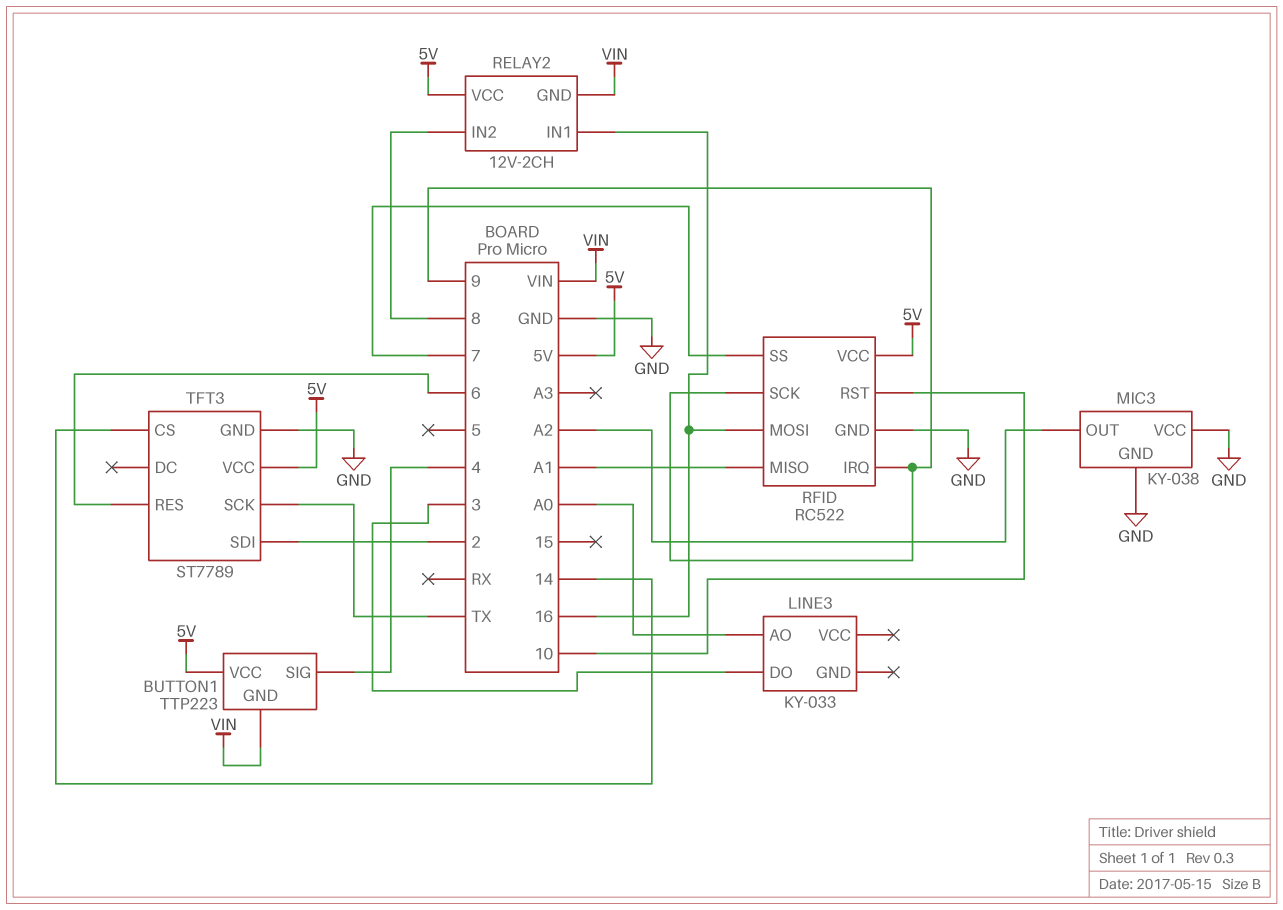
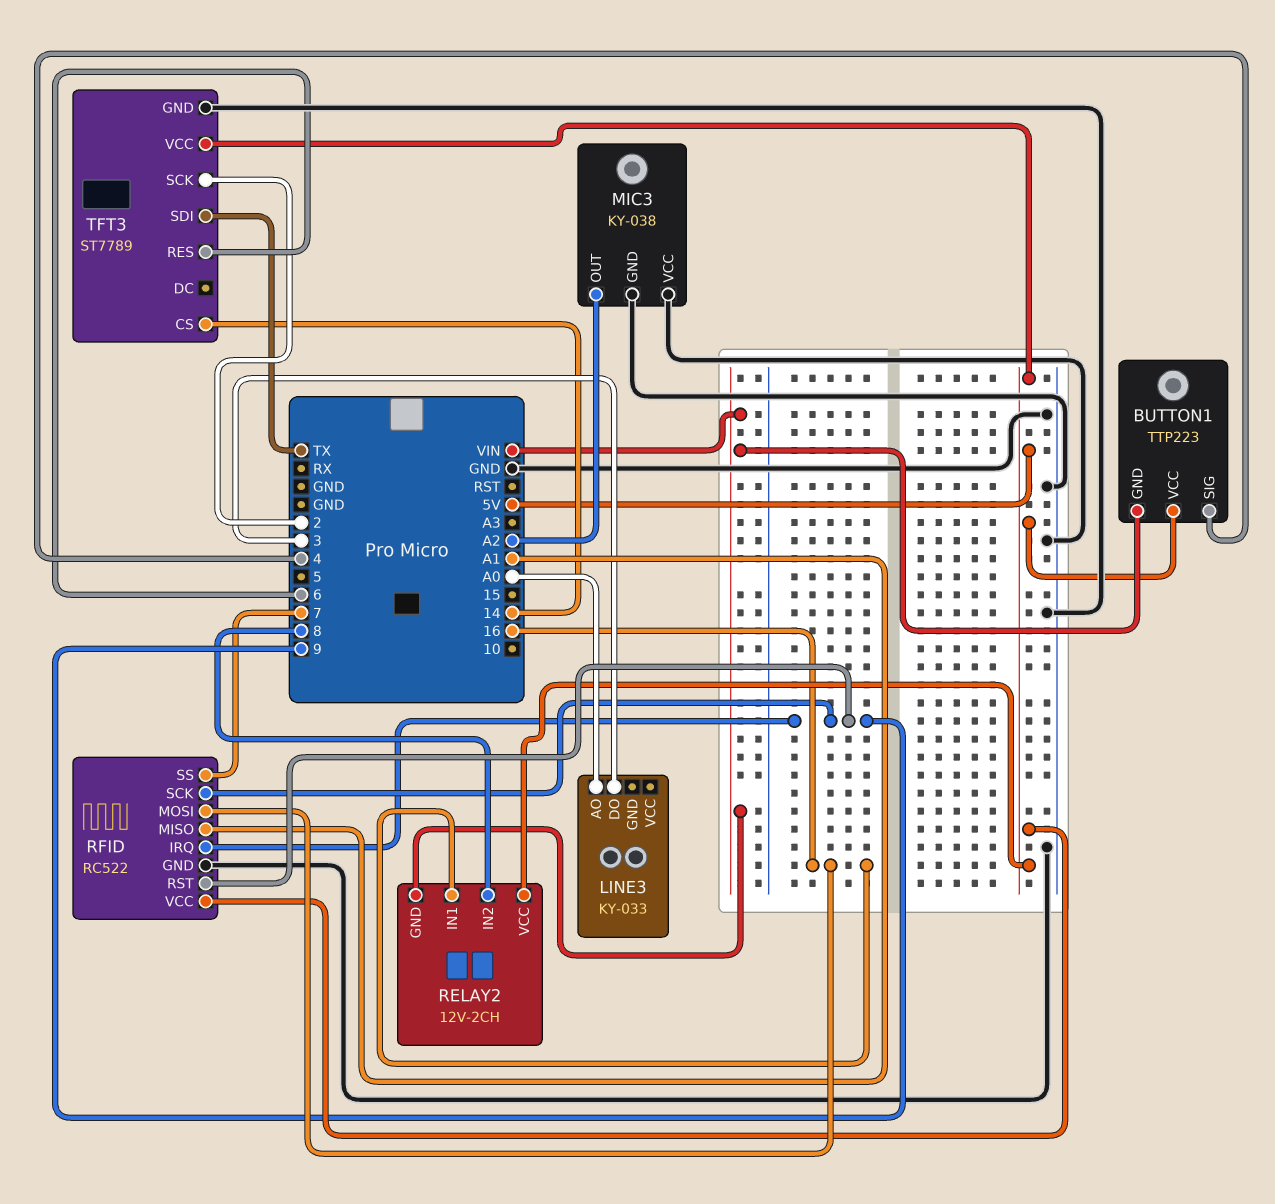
RFID pin RST: 10 -> 9
TFT3 pin SCK: TX -> 2
TFT3 pin SDI: 2 -> TX

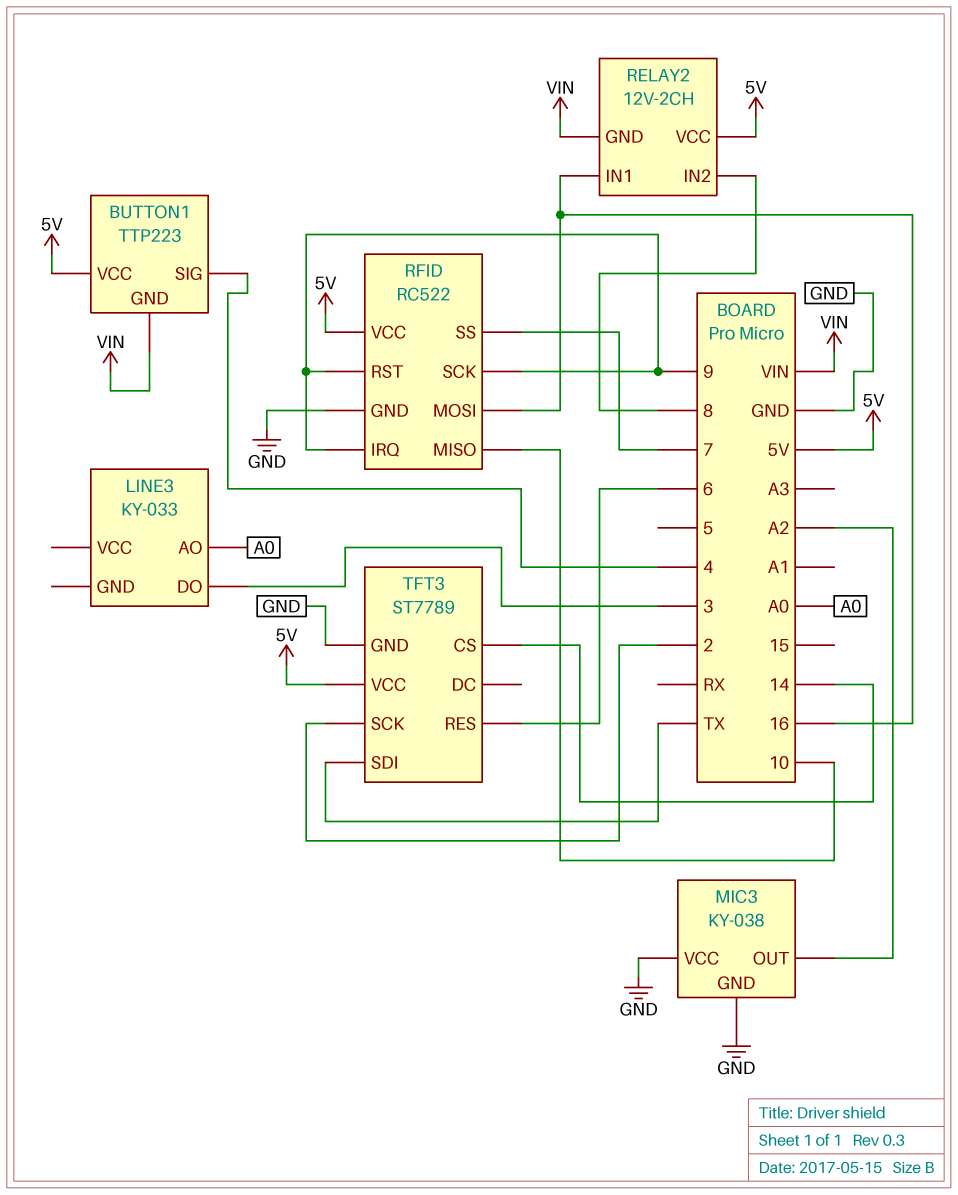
RFID pin MISO: A1 -> 10

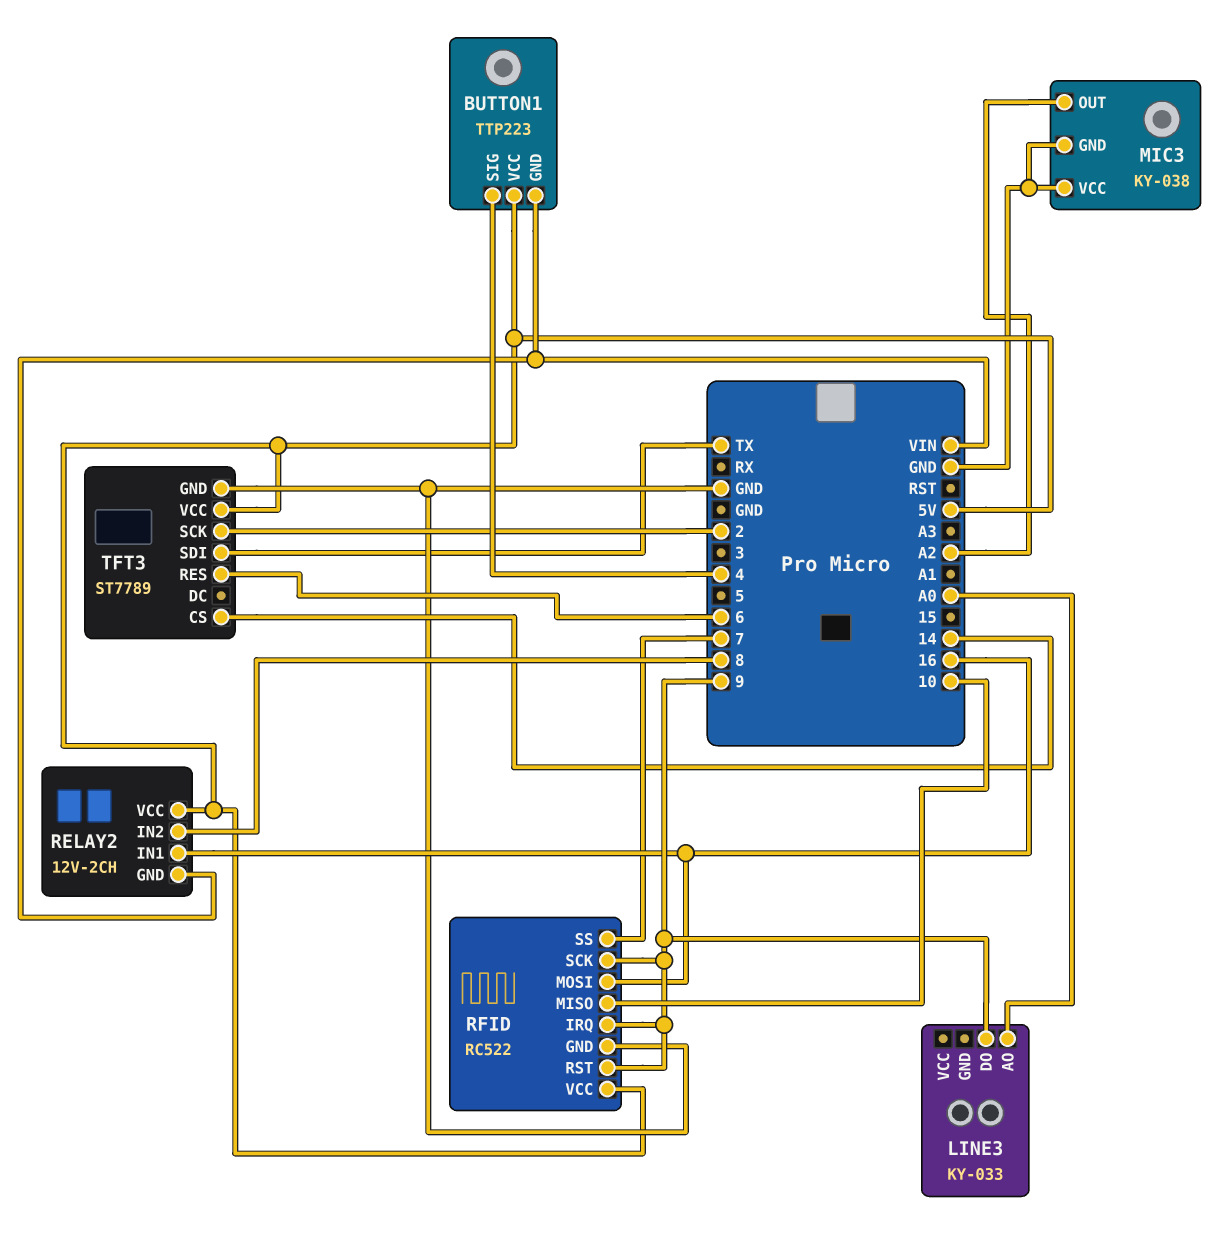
LINE3 pin DO: 3 -> 9

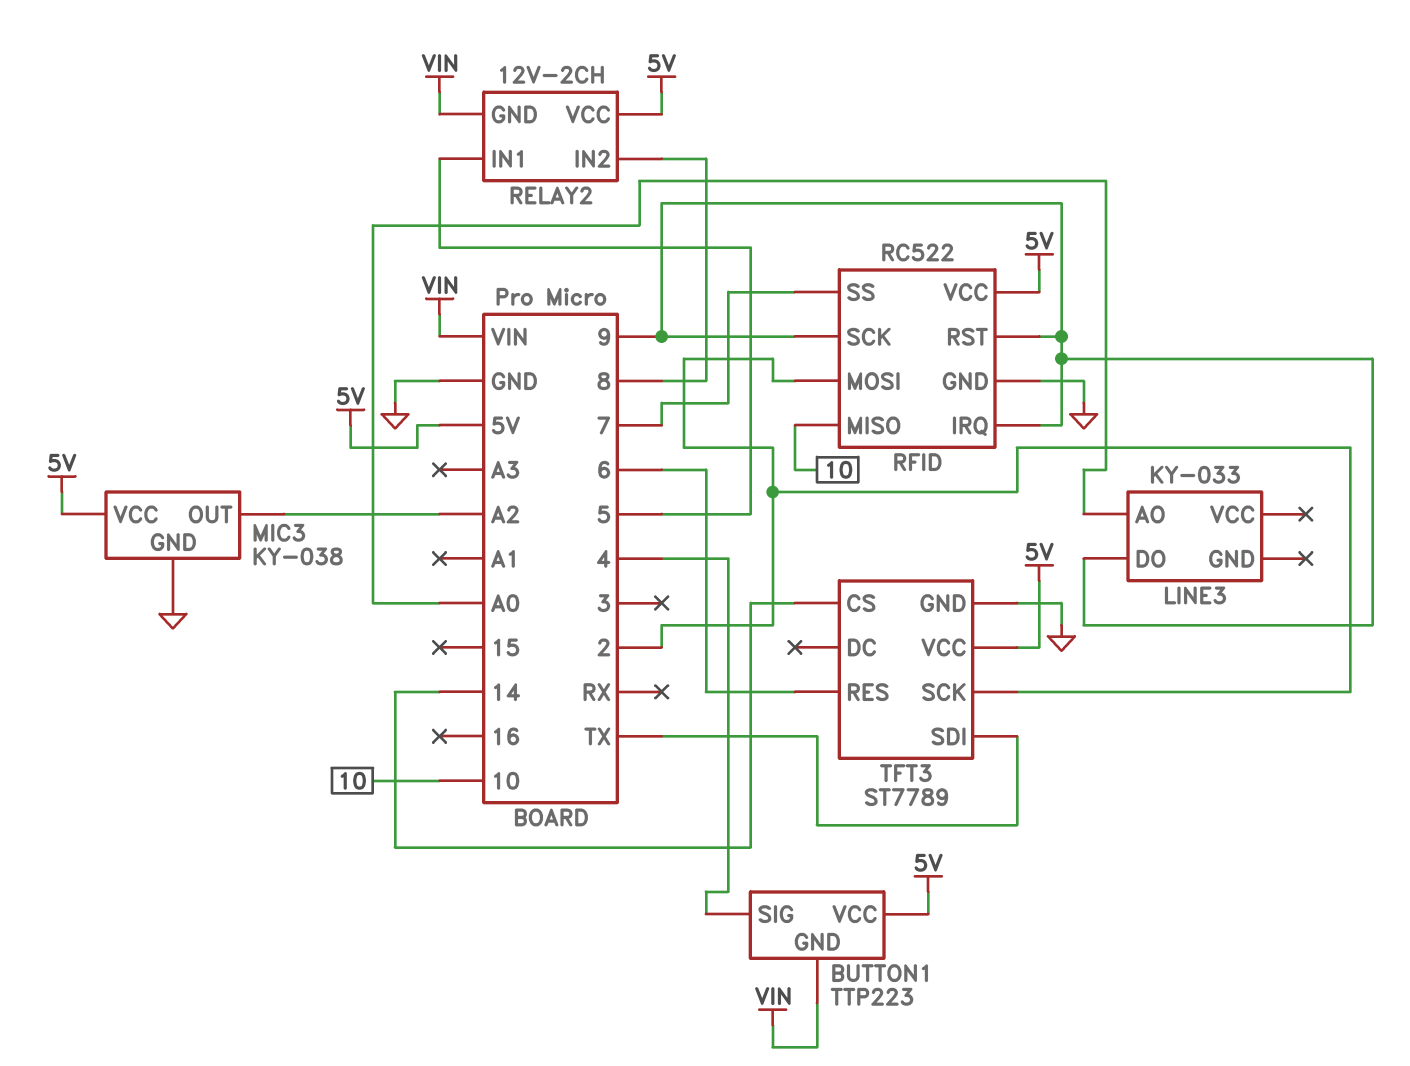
MIC3 pin VCC: GND -> 5V
RELAY2 pin IN1: 16 -> 5
RFID pin MOSI: 16 -> 2

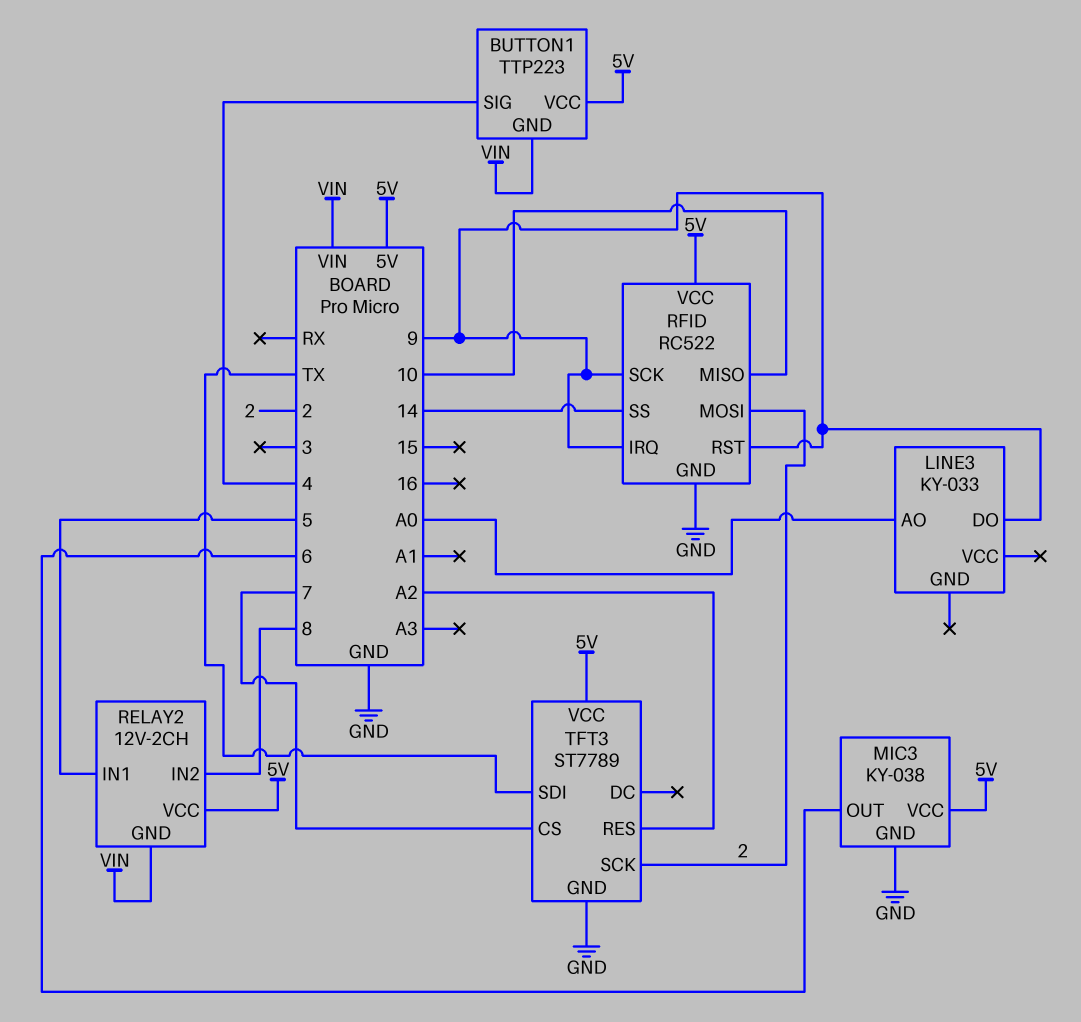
MIC3 pin OUT: A2 -> 6
RFID pin SS: 7 -> 14
TFT3 pin CS: 14 -> 7
TFT3 pin RES: 6 -> A2

